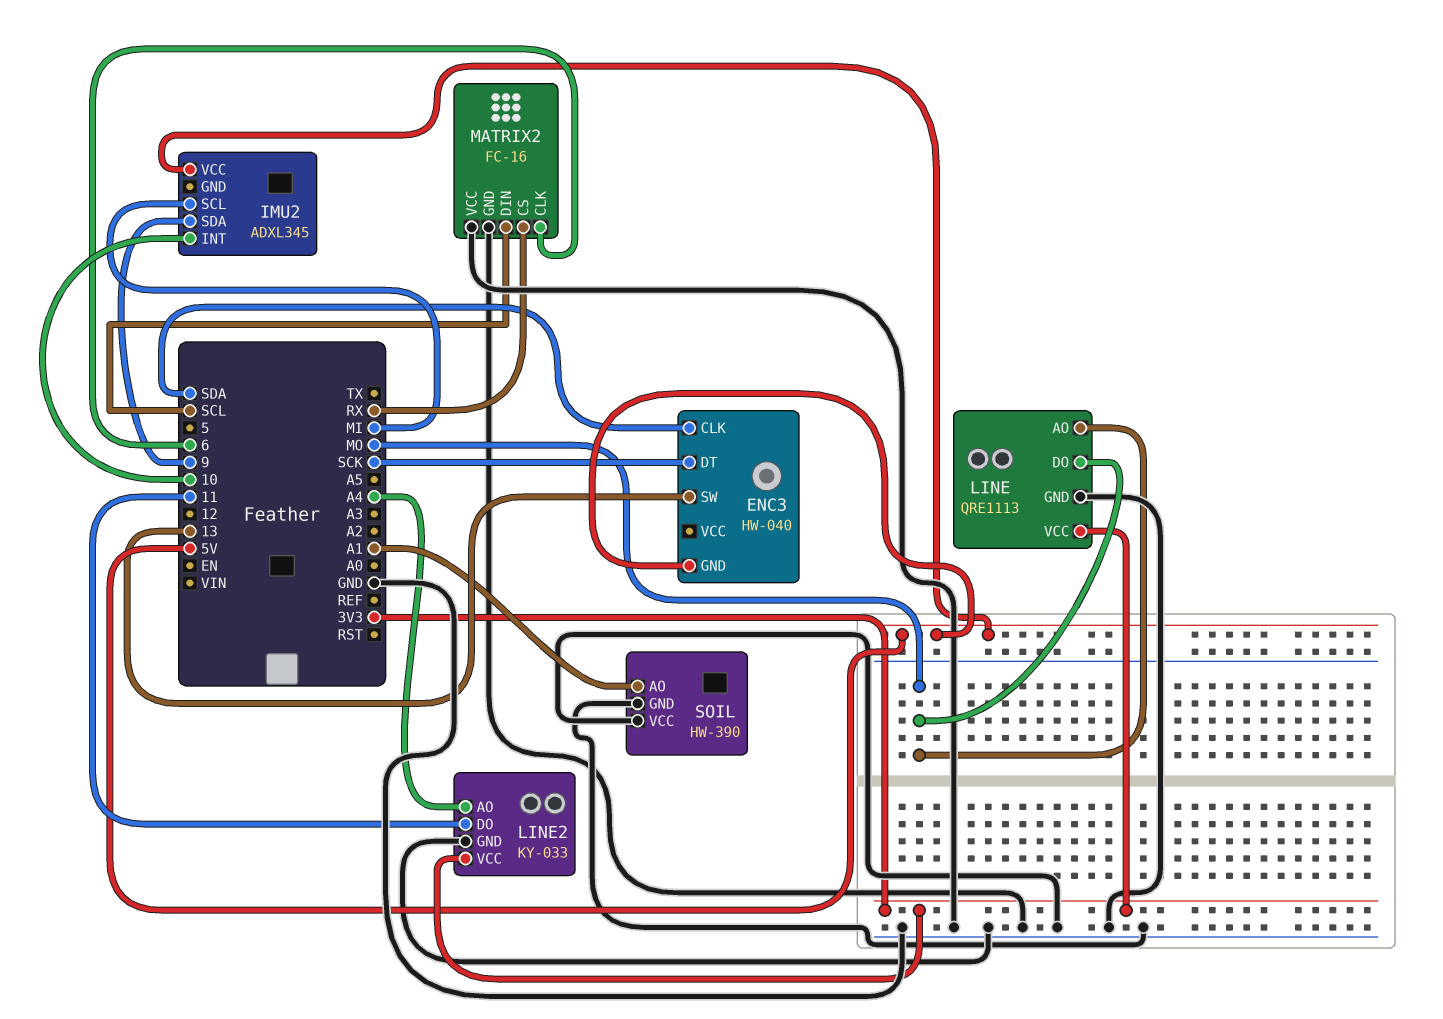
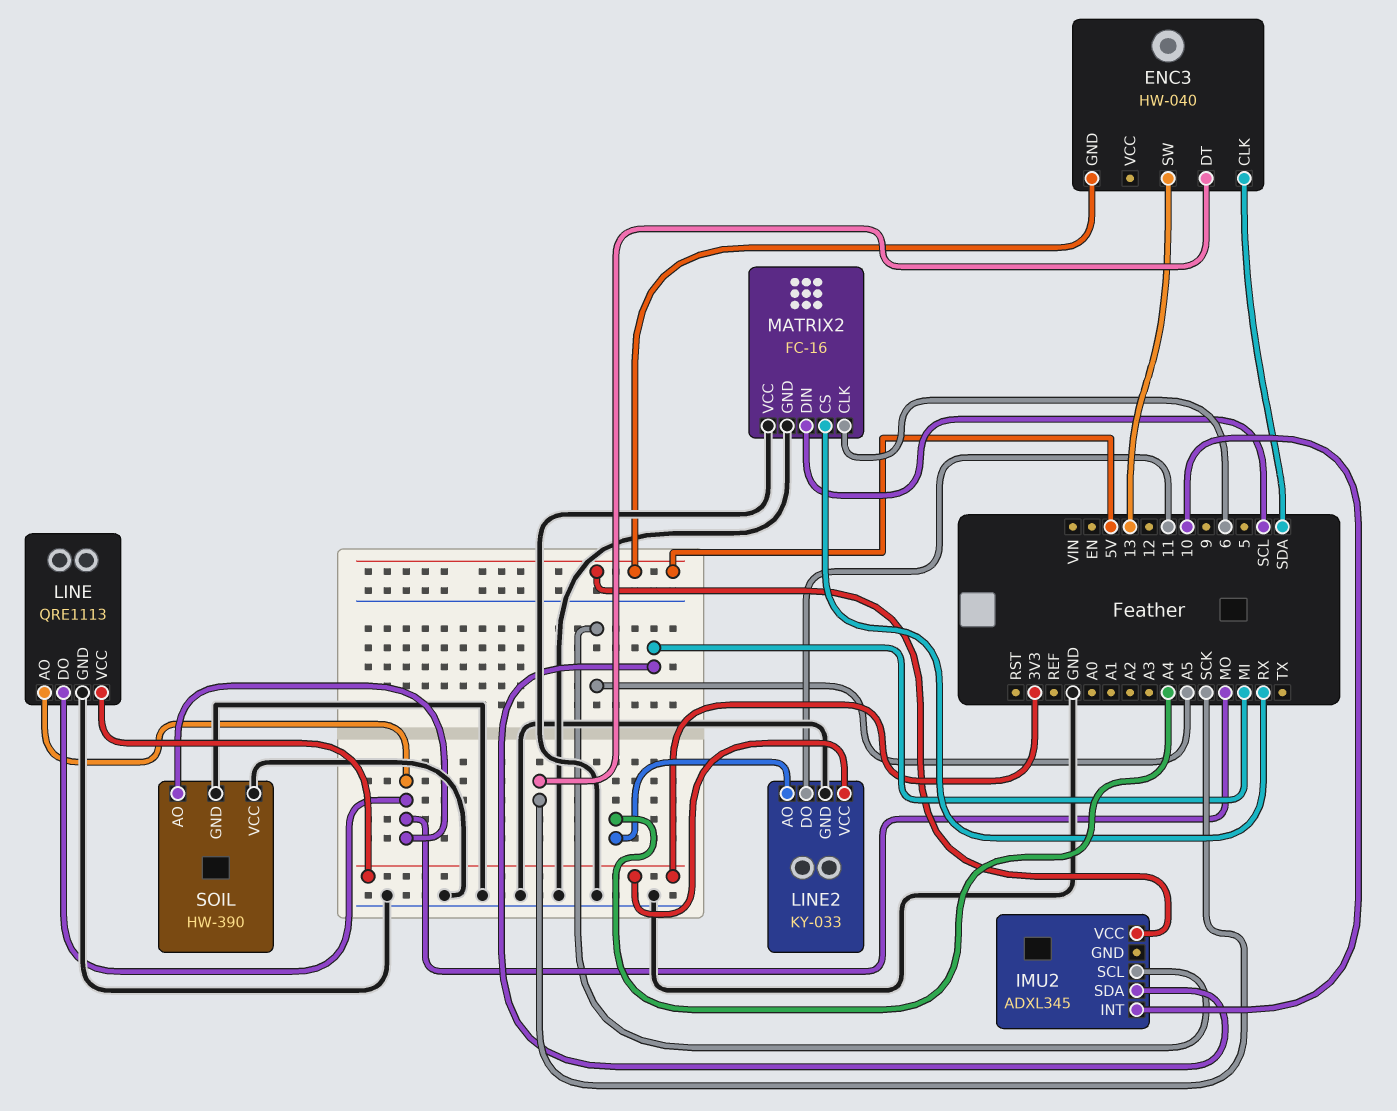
IMU2 pin SCL: MI -> A5
IMU2 pin SDA: 9 -> MI
SOIL pin AO: A1 -> MO

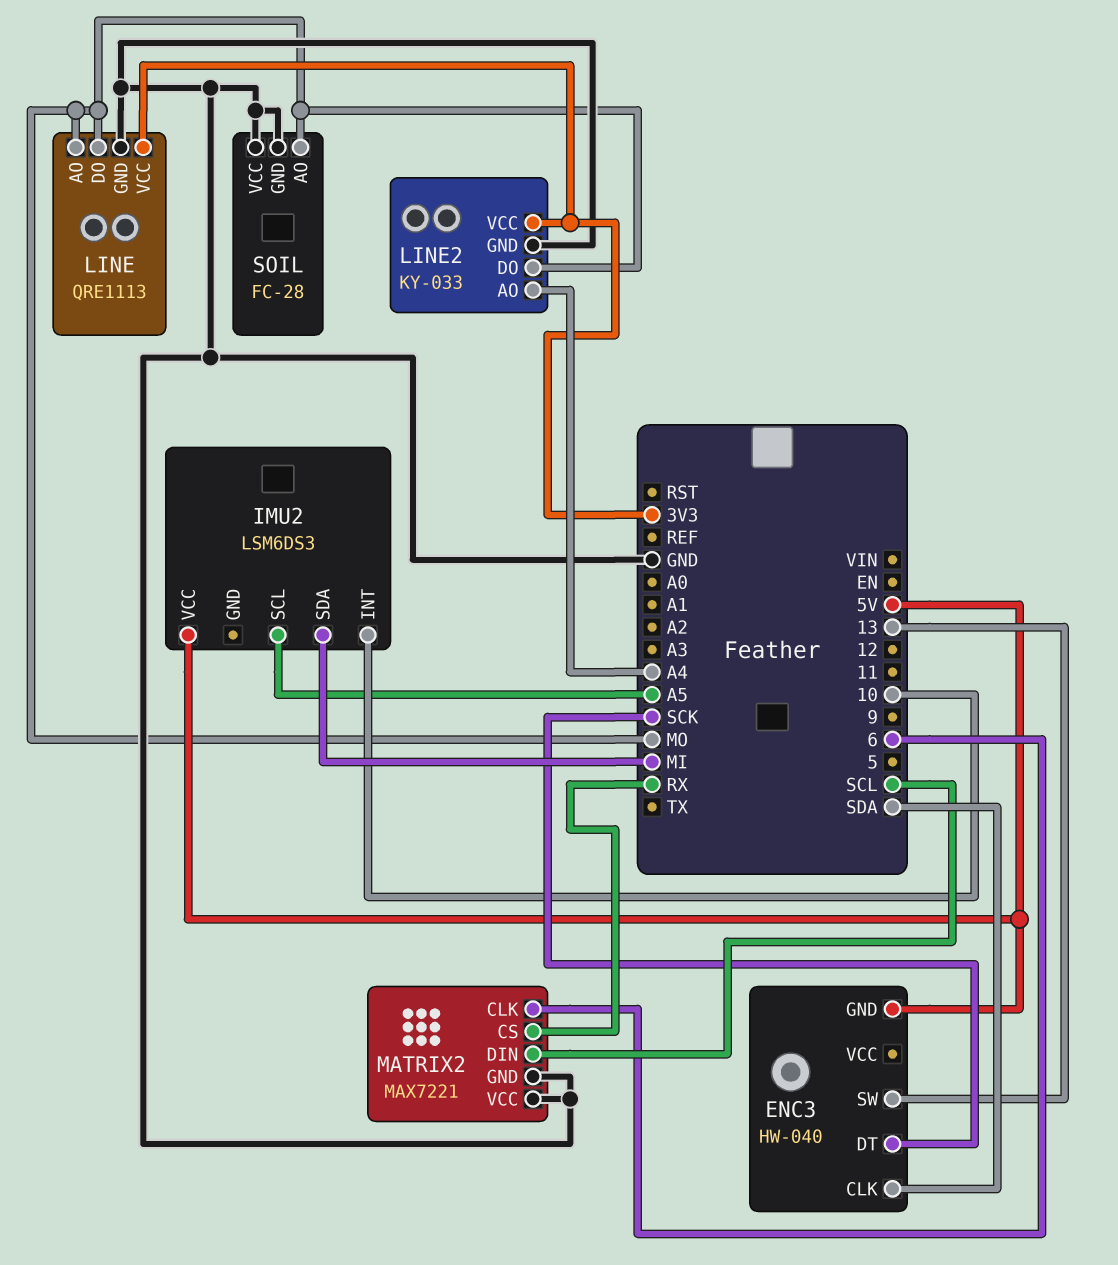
IMU2: ADXL345 -> LSM6DS3
LINE2 pin DO: 11 -> MO
MATRIX2: FC-16 -> MAX7221
SOIL: HW-390 -> FC-28

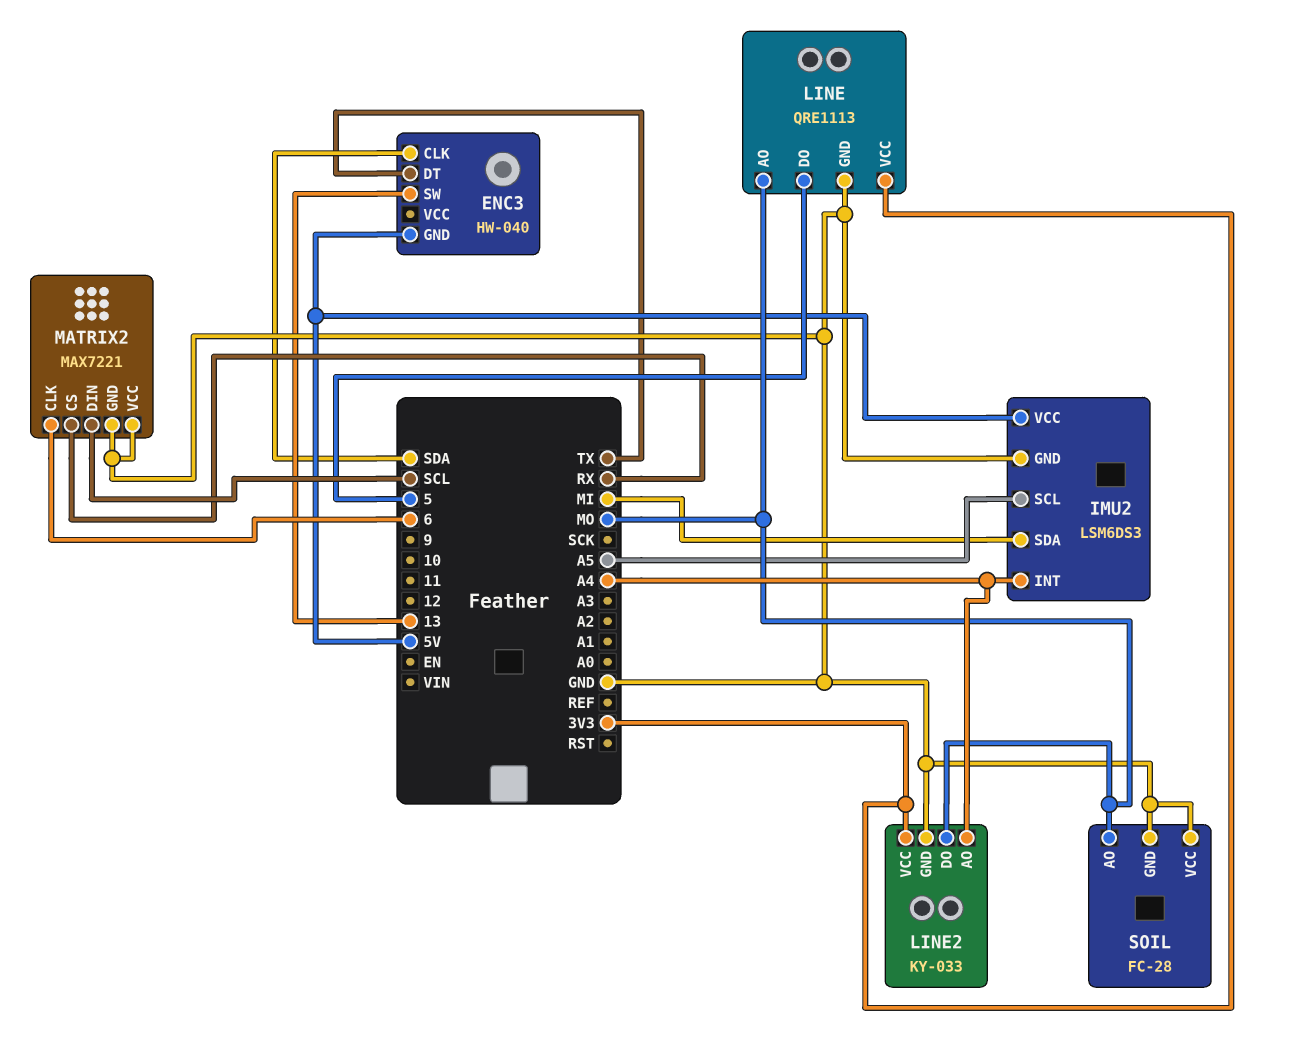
ENC3 pin DT: SCK -> TX
IMU2 pin GND: none -> GND
IMU2 pin INT: 10 -> A4
LINE pin DO: MO -> 5

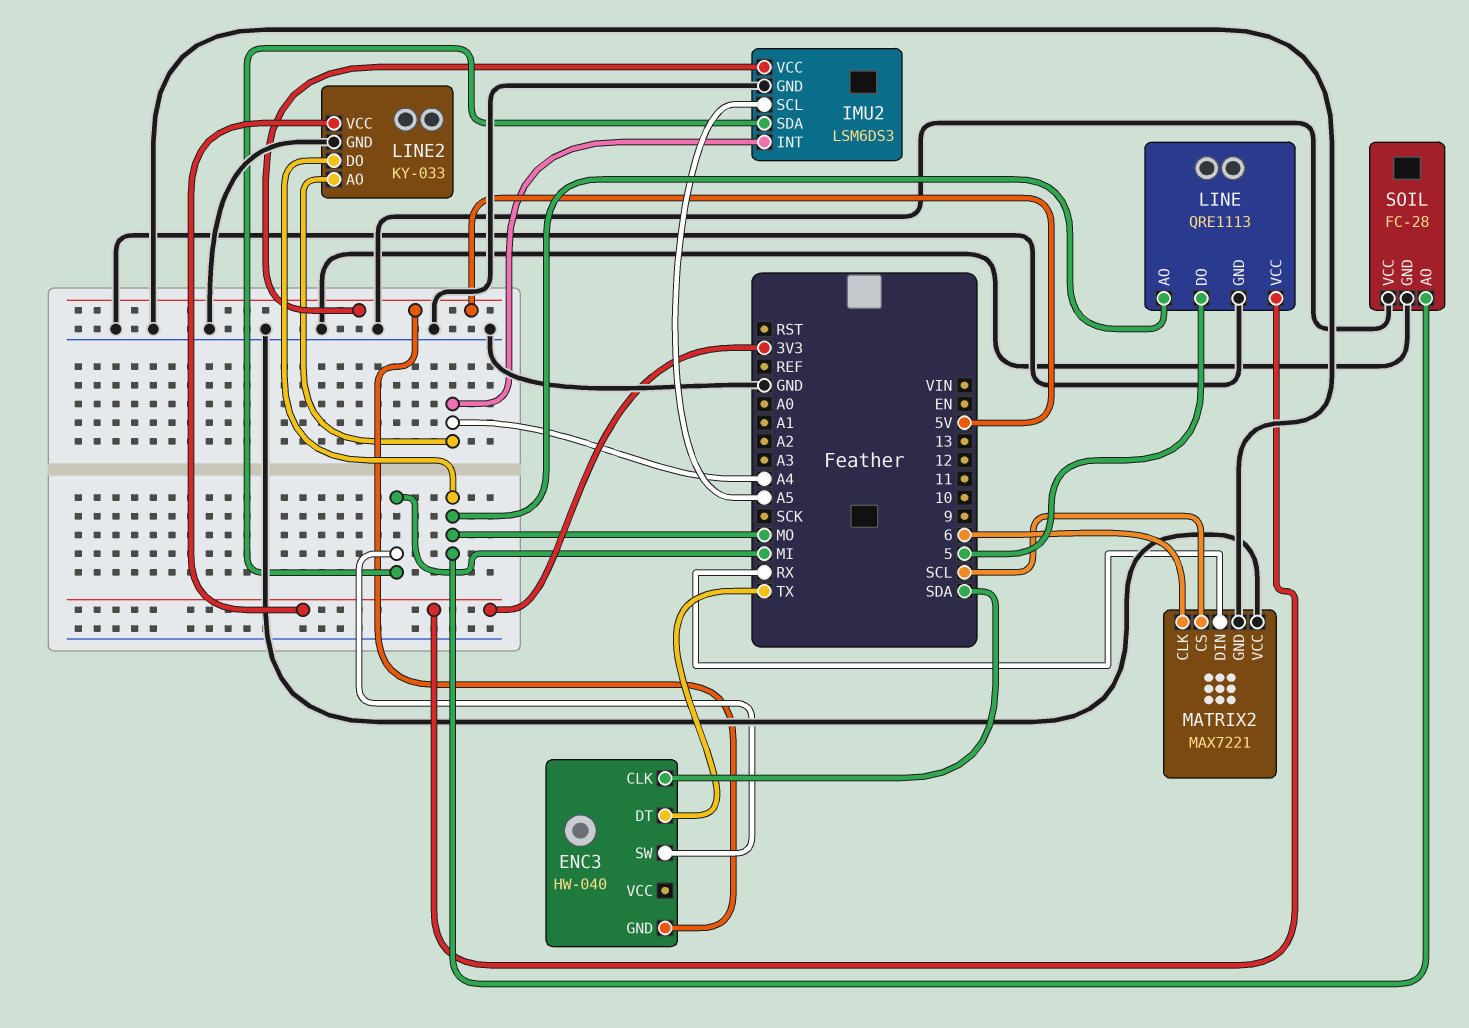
ENC3 pin SW: 13 -> MI
MATRIX2 pin CS: RX -> SCL
MATRIX2 pin DIN: SCL -> RX

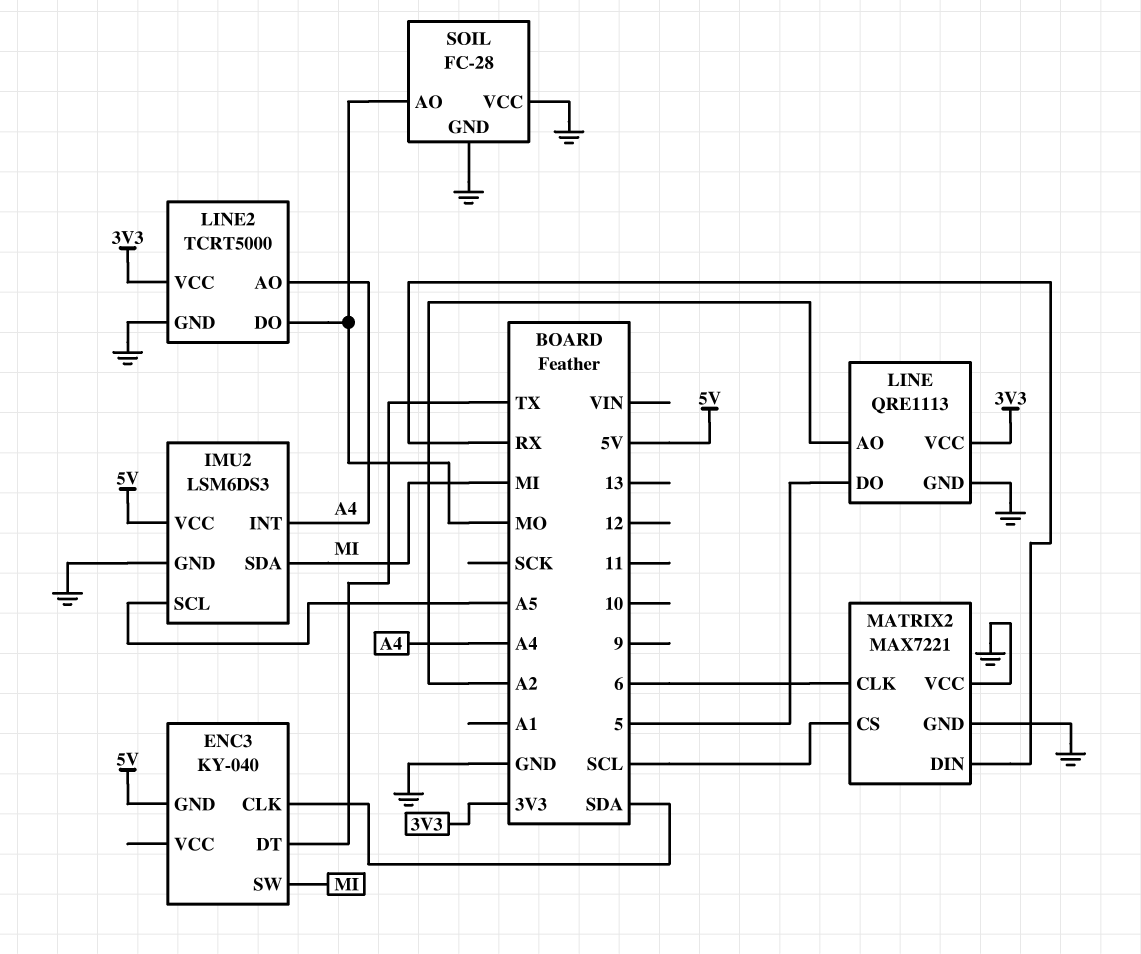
ENC3: HW-040 -> KY-040
LINE pin AO: MO -> A2
LINE2: KY-033 -> TCRT5000

